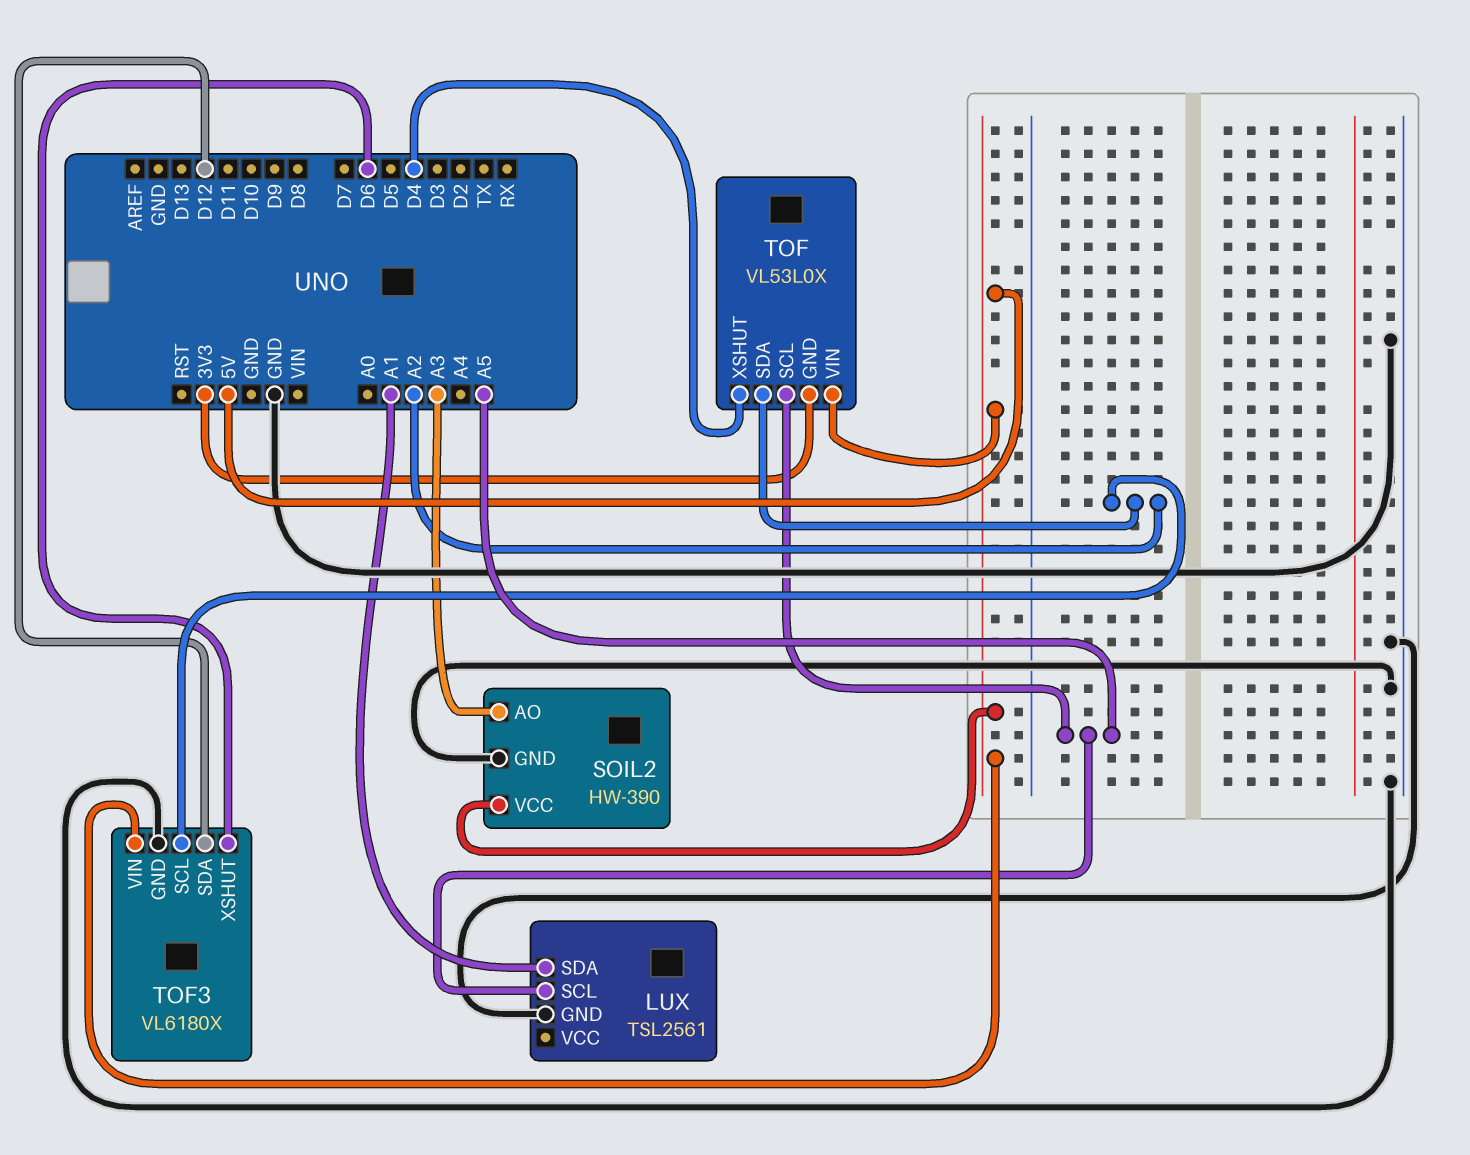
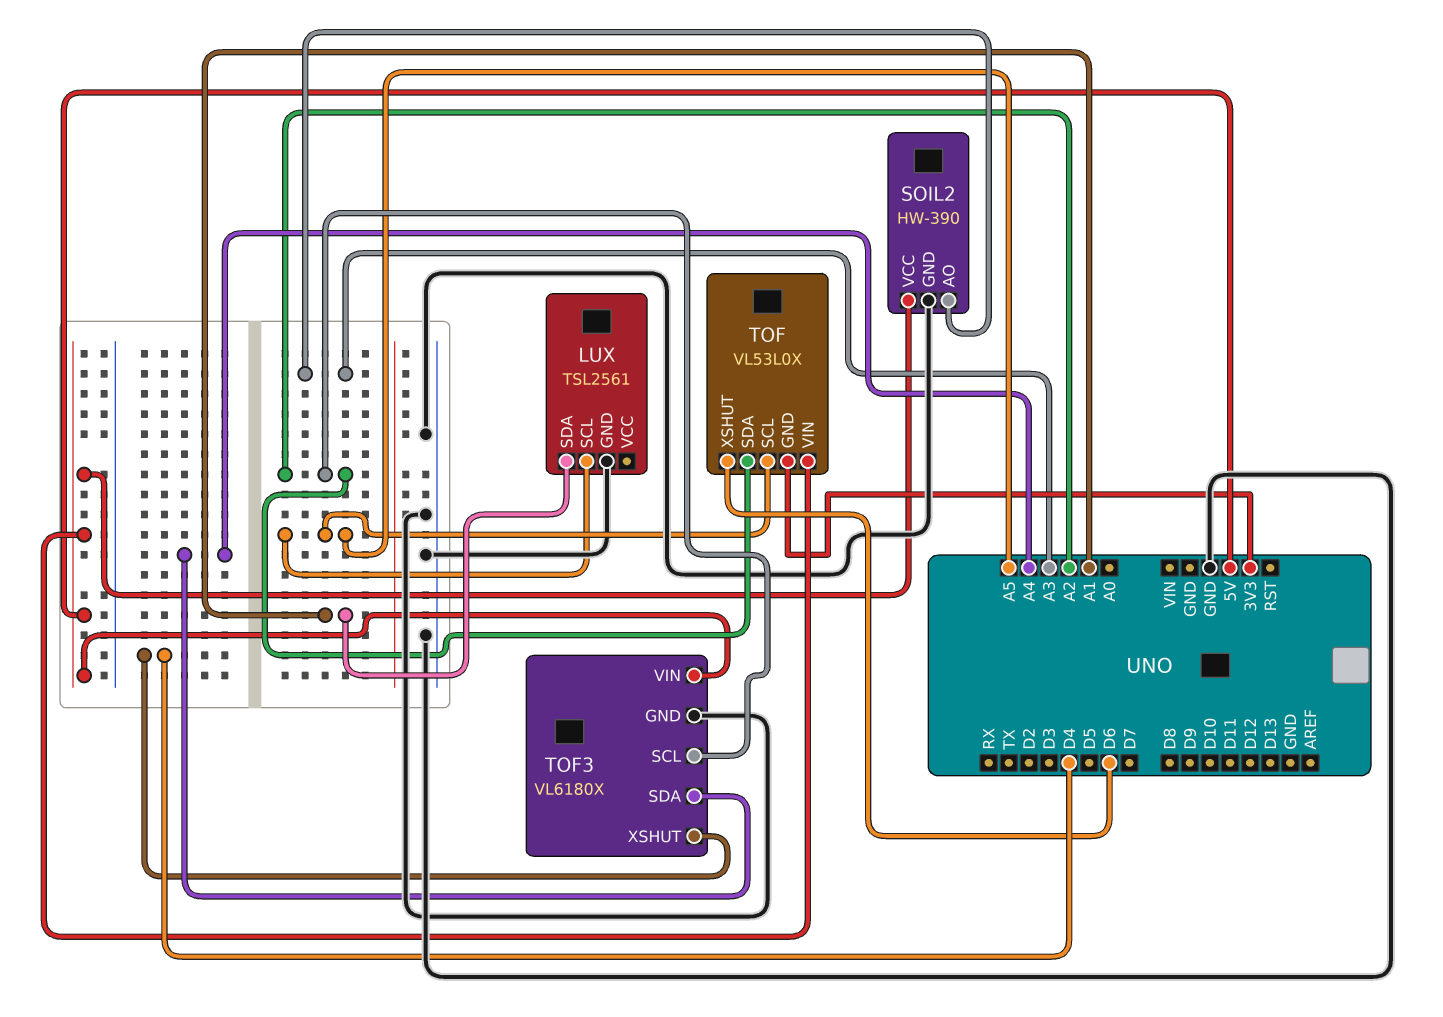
TOF pin XSHUT: D4 -> D6
TOF3 pin SDA: D12 -> A4
TOF3 pin XSHUT: D6 -> D4

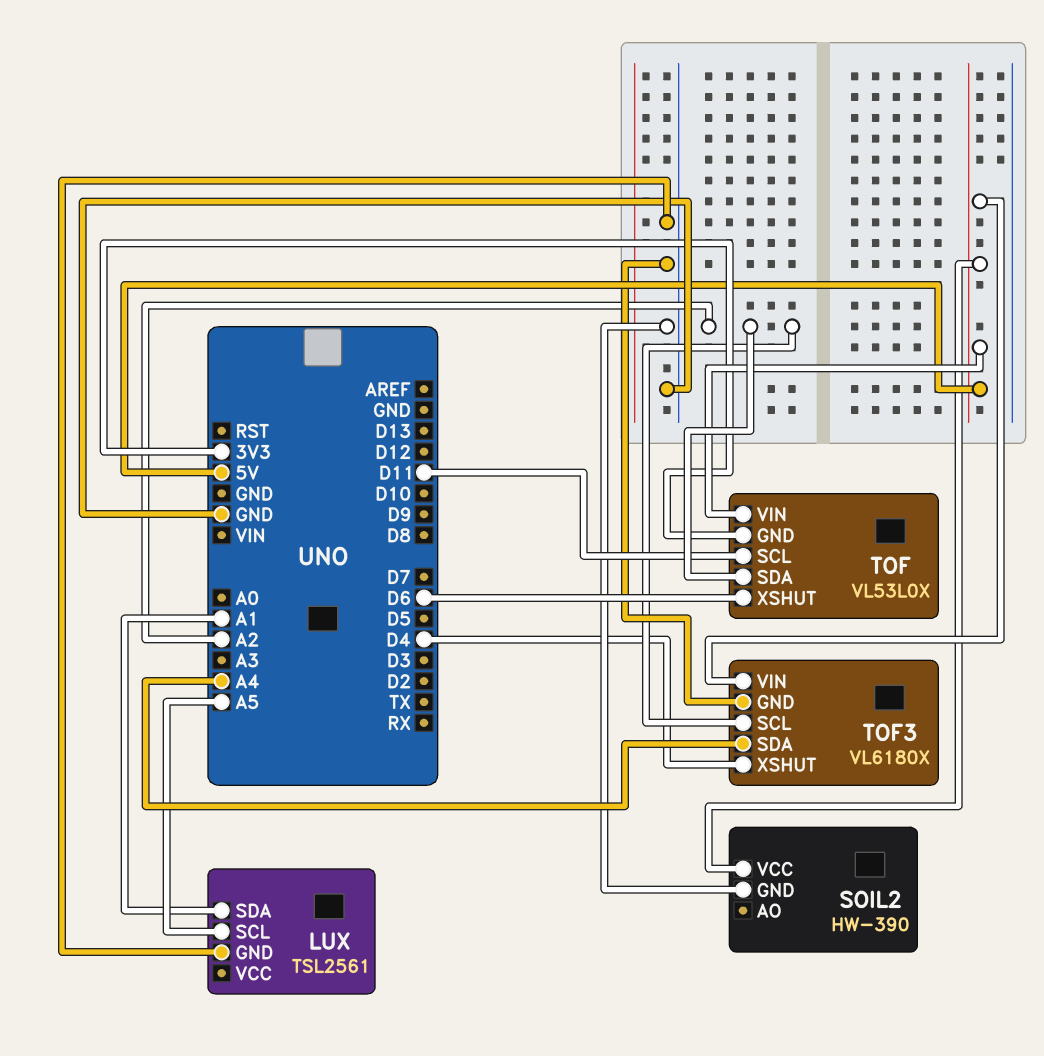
SOIL2 pin AO: A3 -> none
TOF pin SCL: A5 -> D11

